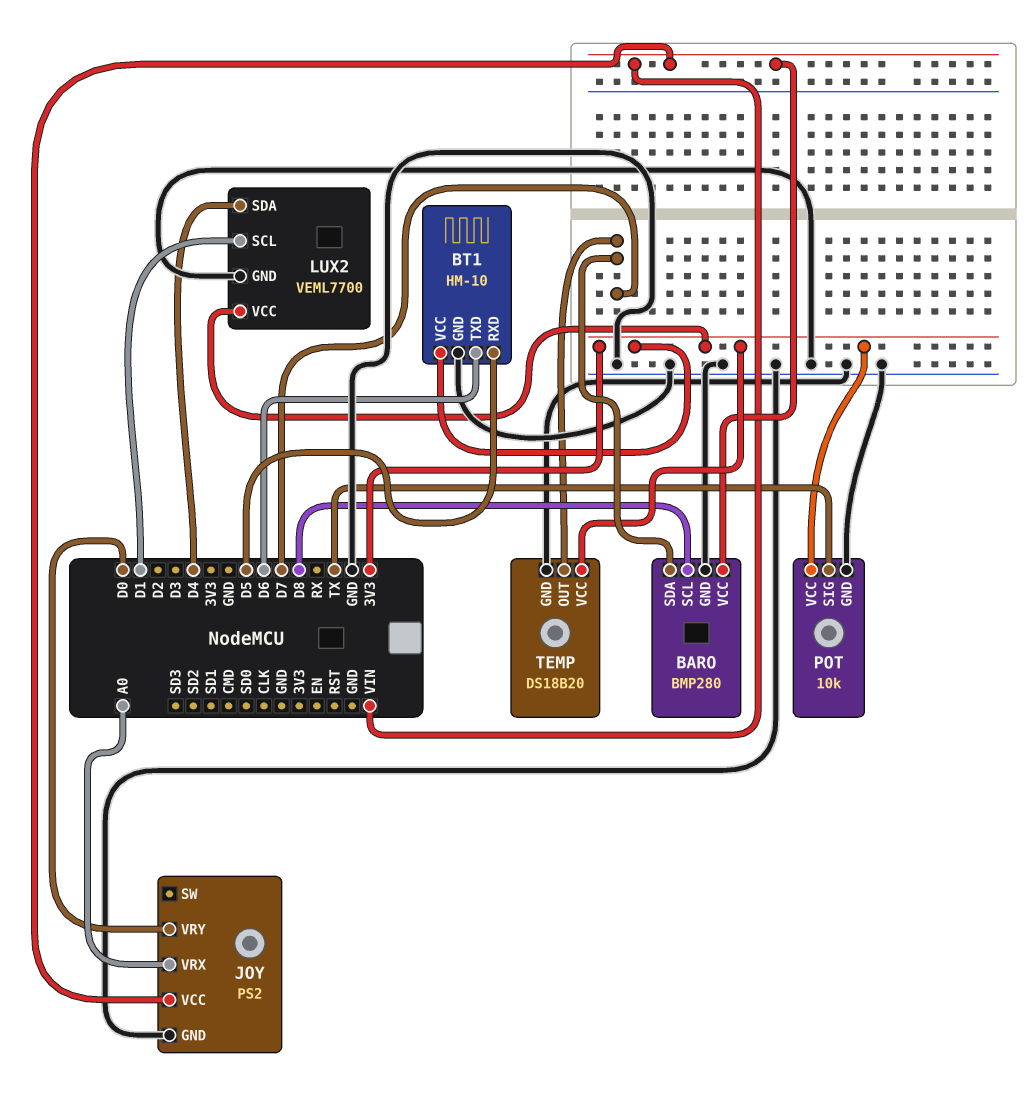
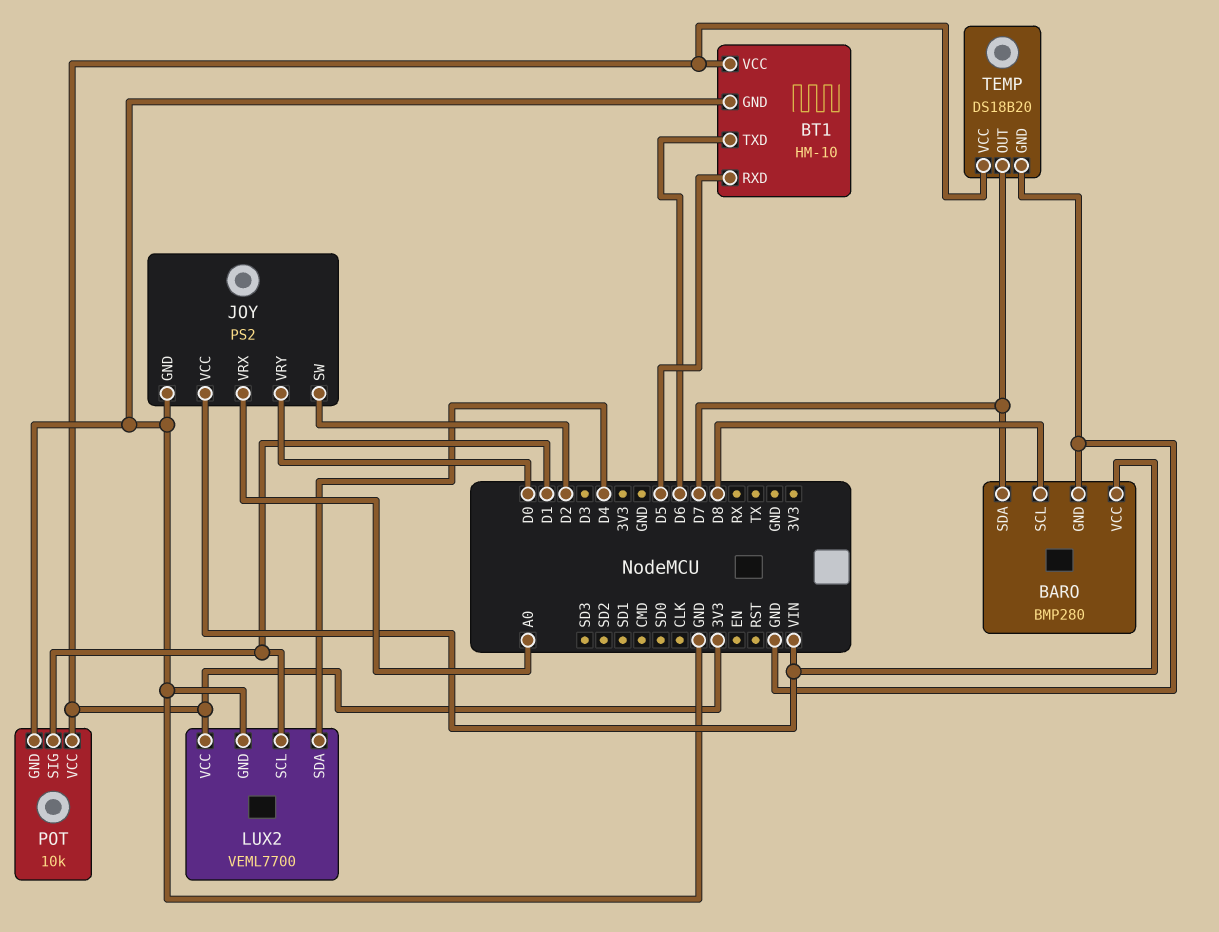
JOY pin SW: none -> D2
POT pin SIG: TX -> D1

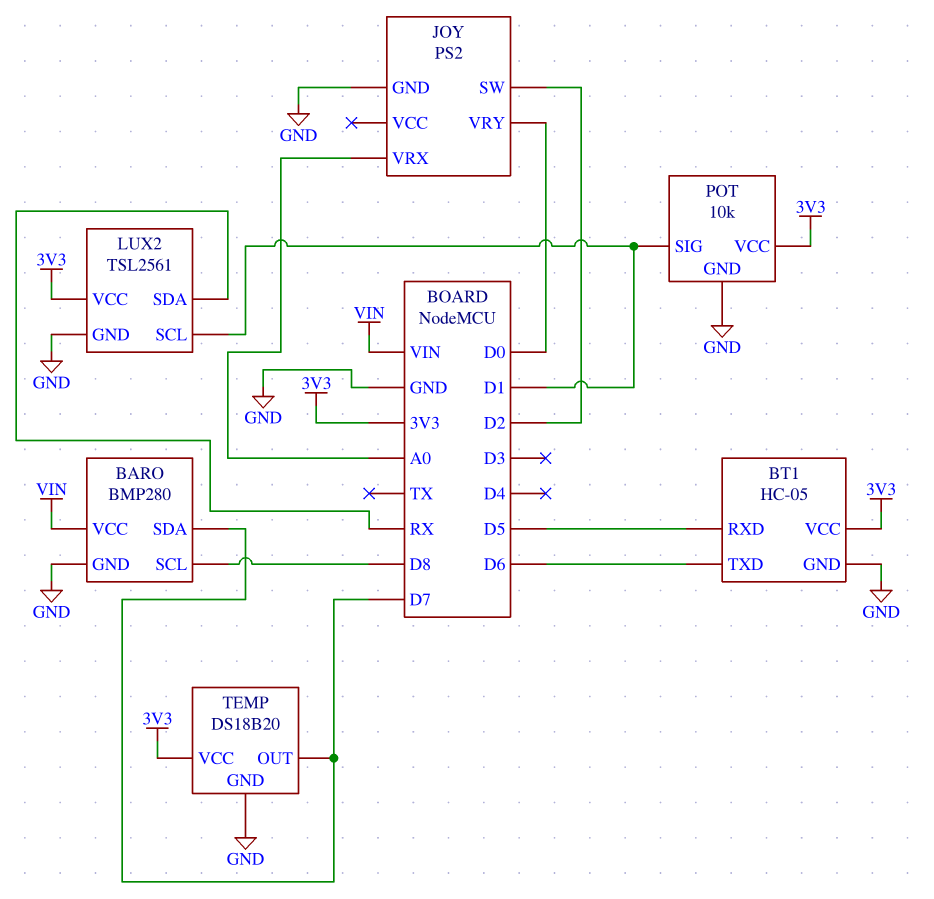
BT1: HM-10 -> HC-05
JOY pin VCC: VIN -> none
LUX2: VEML7700 -> TSL2561
LUX2 pin SDA: D4 -> RX

